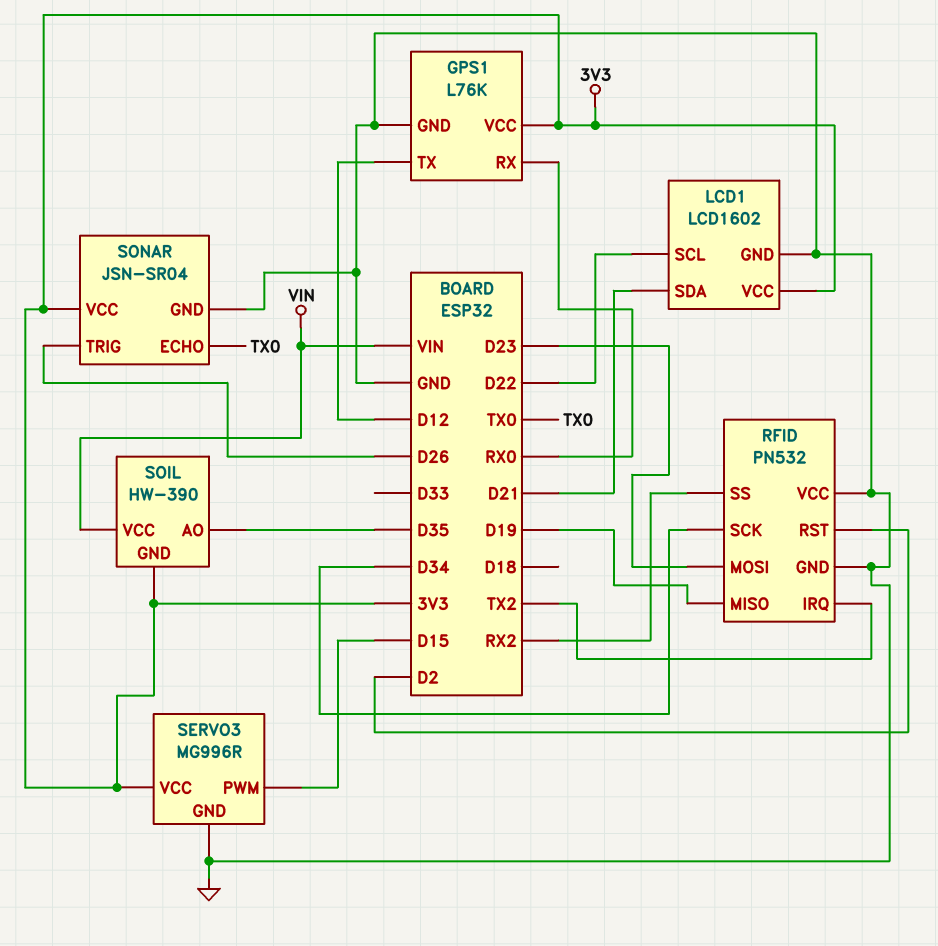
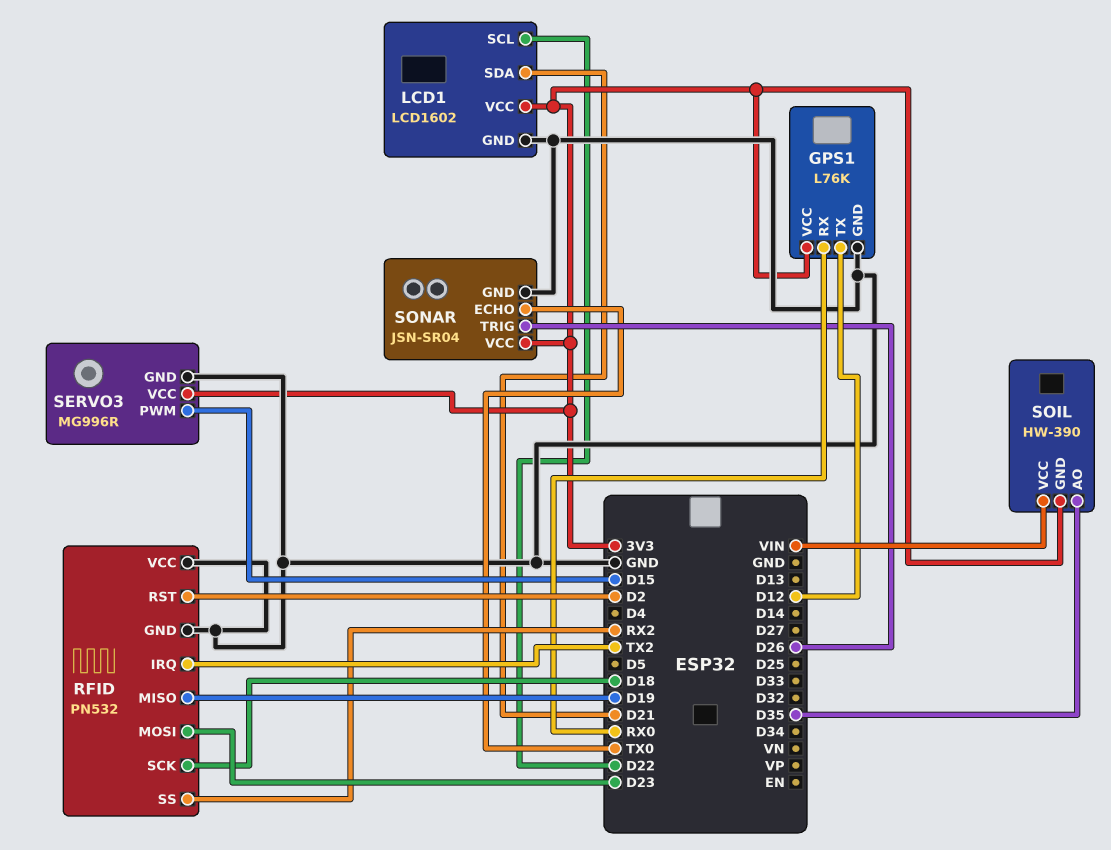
RFID pin SCK: D34 -> D18

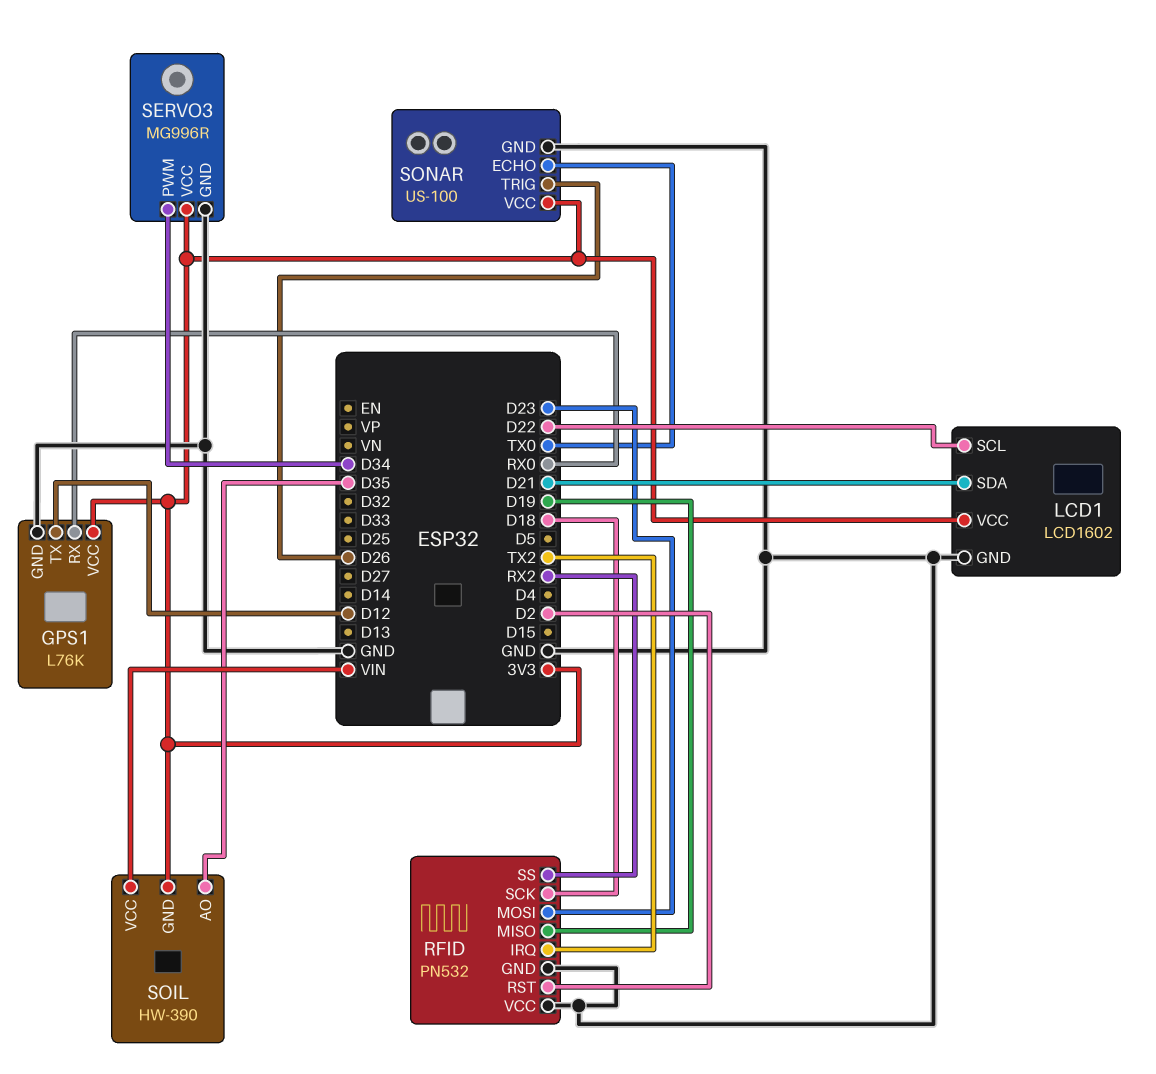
SERVO3 pin PWM: D15 -> D34
SONAR: JSN-SR04 -> US-100

